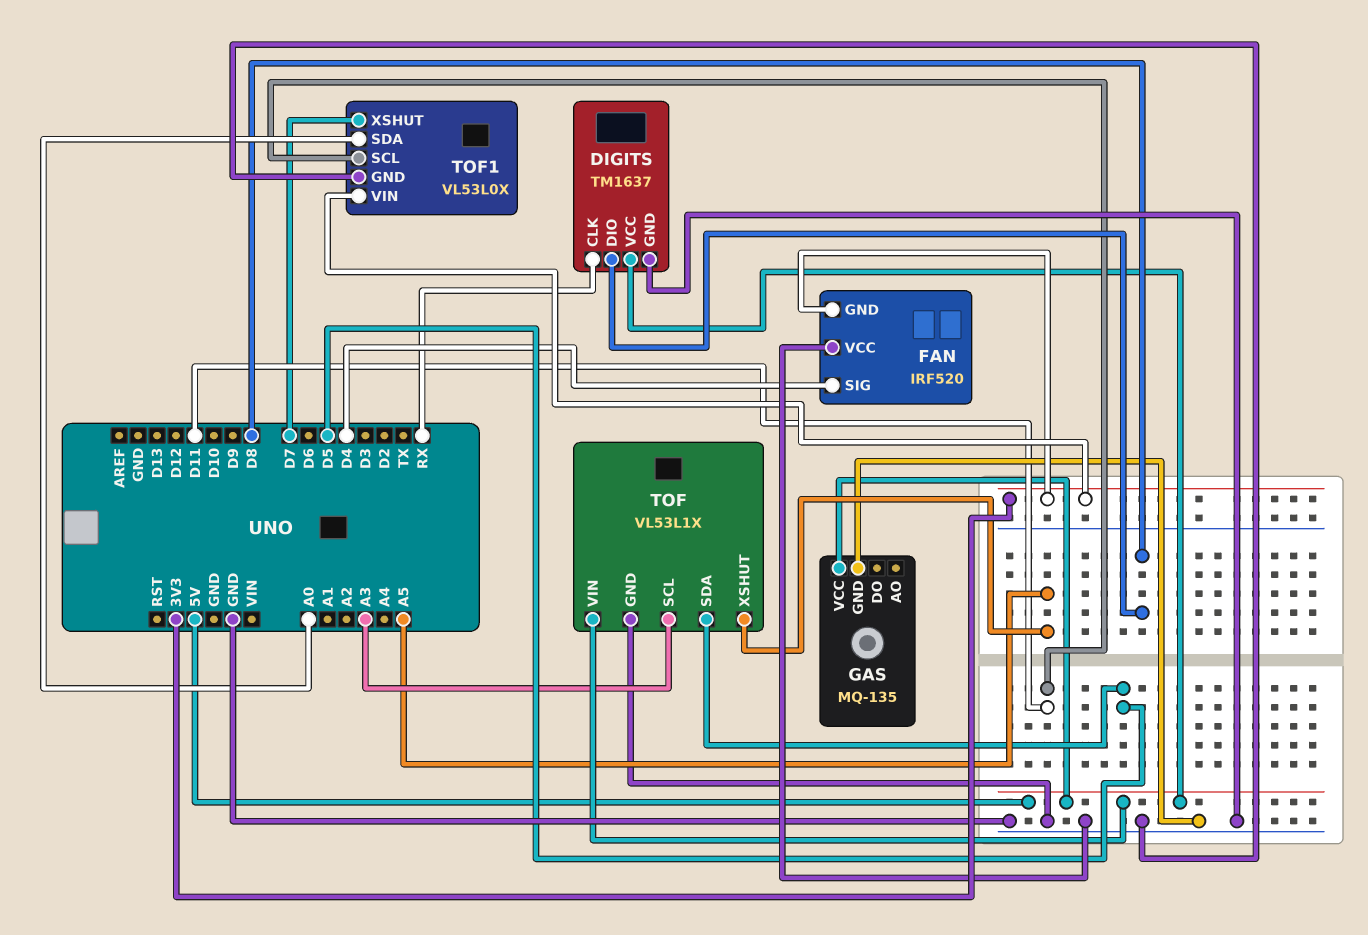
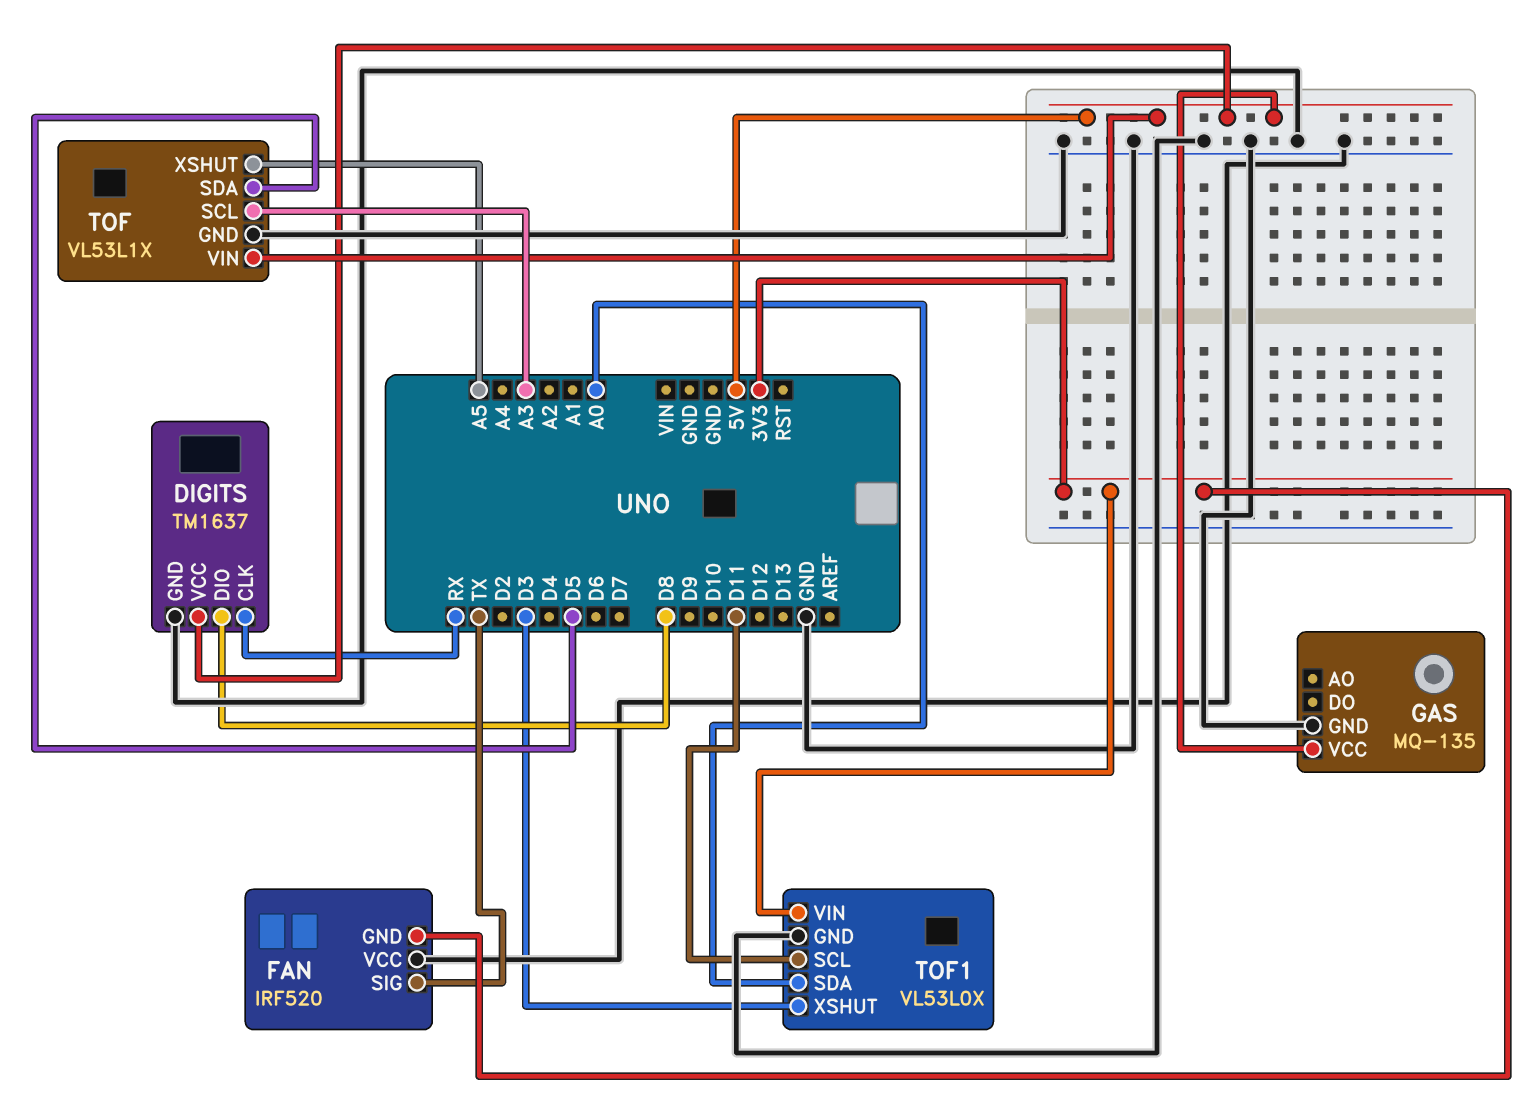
FAN pin SIG: D4 -> TX
TOF1 pin XSHUT: D7 -> D3

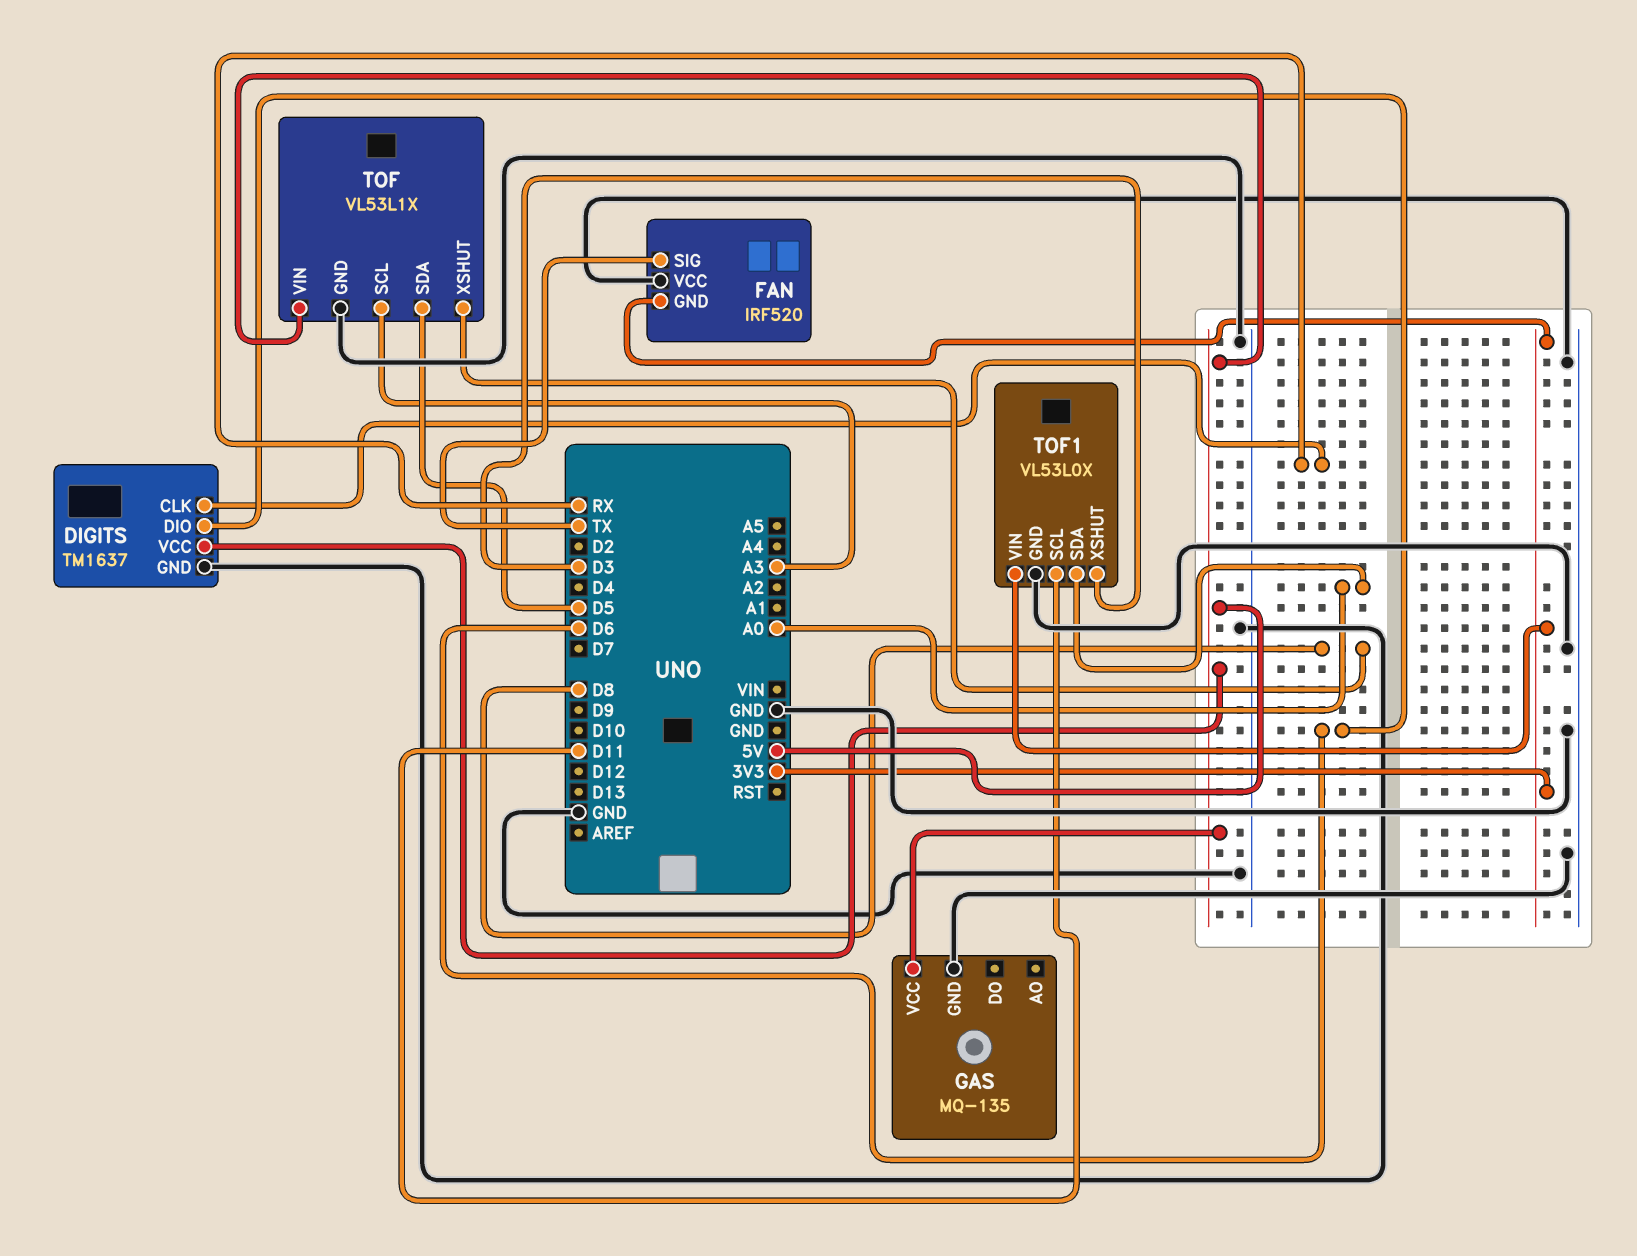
DIGITS pin DIO: D8 -> D6
TOF pin XSHUT: A5 -> D8

